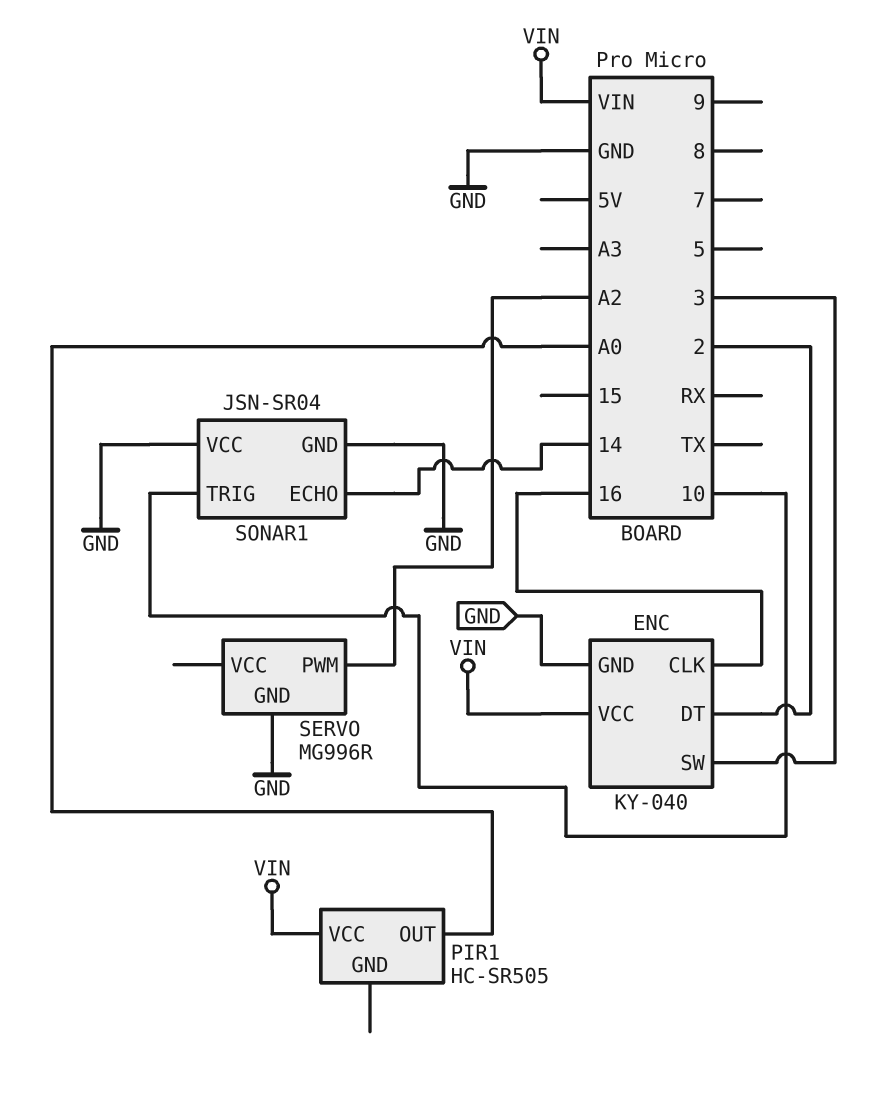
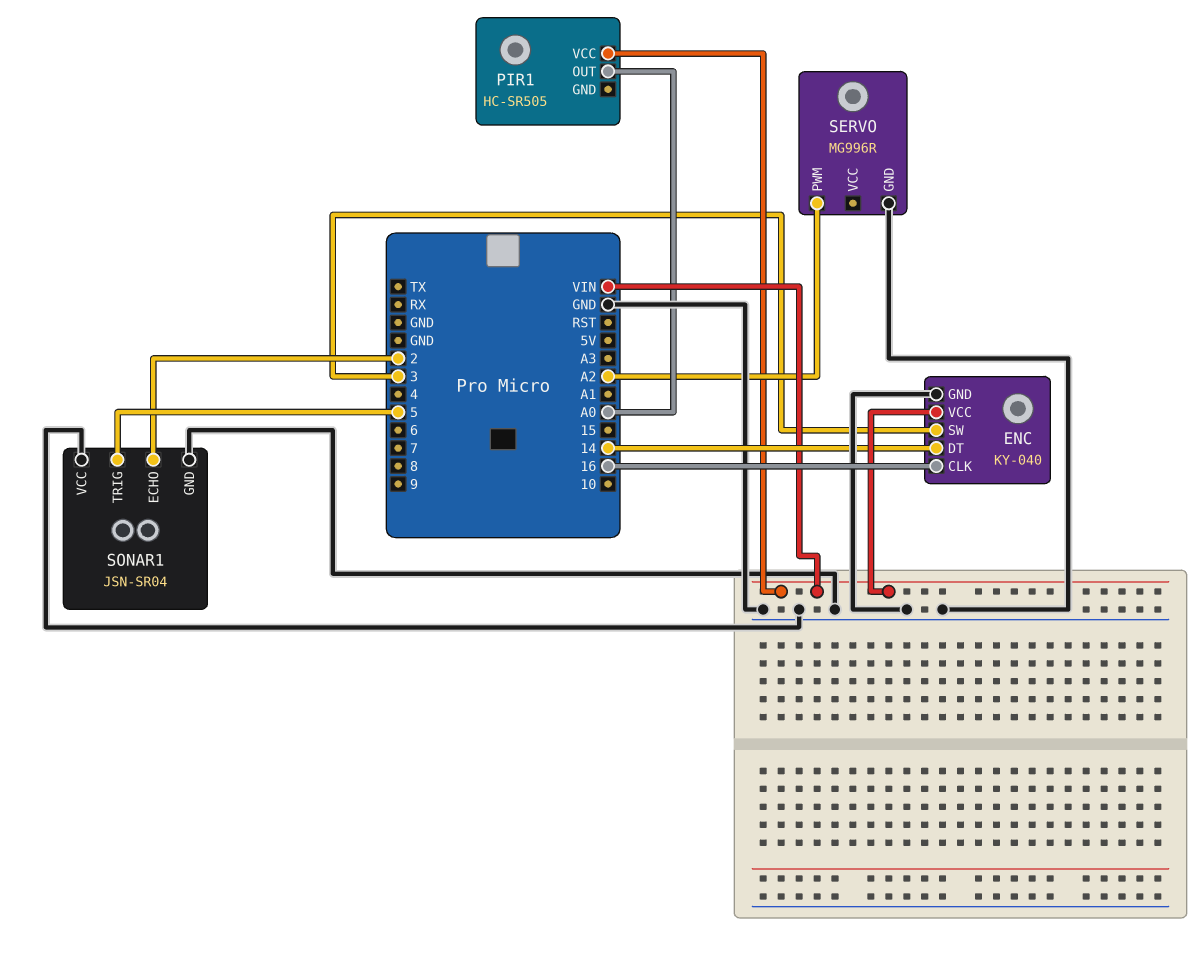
ENC pin DT: 2 -> 14
SONAR1 pin ECHO: 14 -> 2
SONAR1 pin TRIG: 10 -> 5

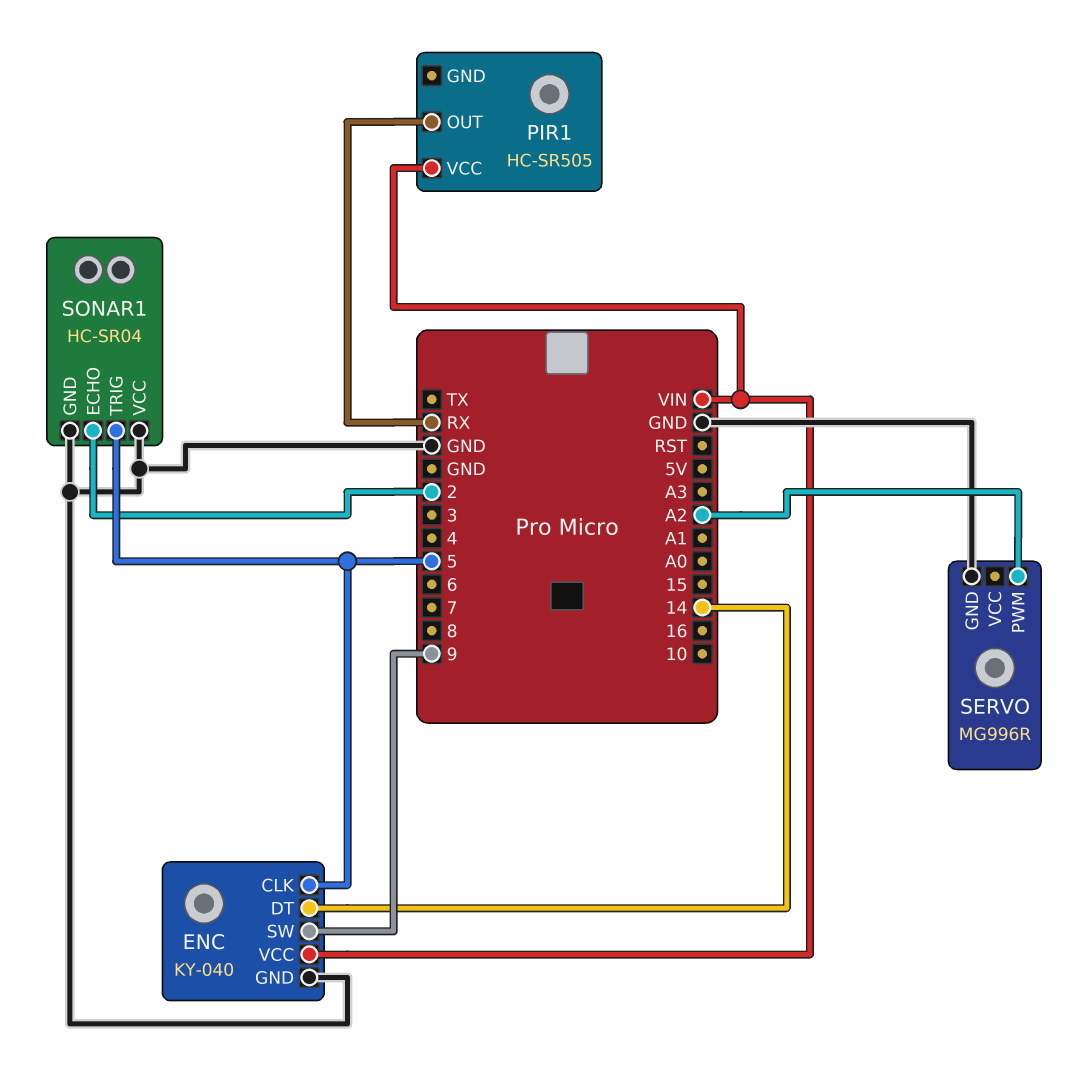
ENC pin CLK: 16 -> 5
ENC pin SW: 3 -> 9
PIR1 pin OUT: A0 -> RX
SONAR1: JSN-SR04 -> HC-SR04

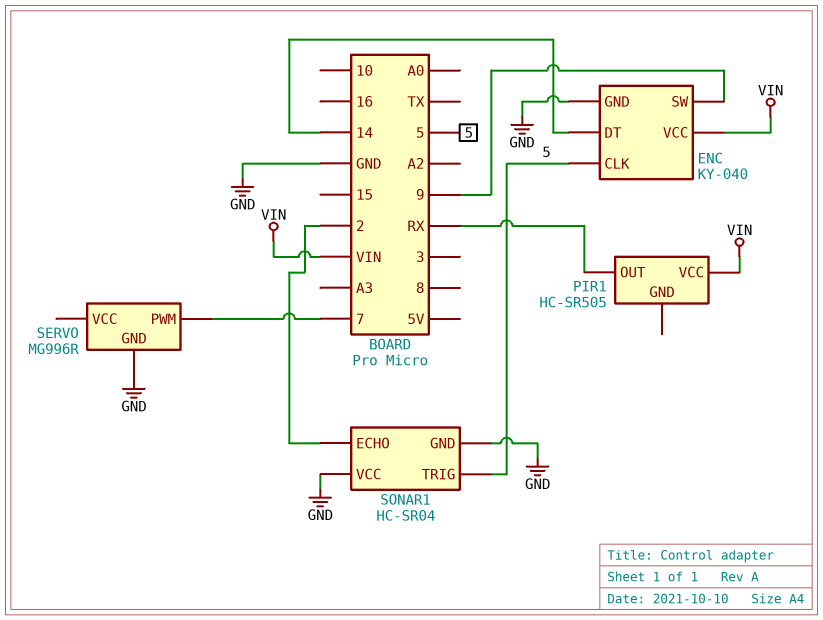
SERVO pin PWM: A2 -> 7

